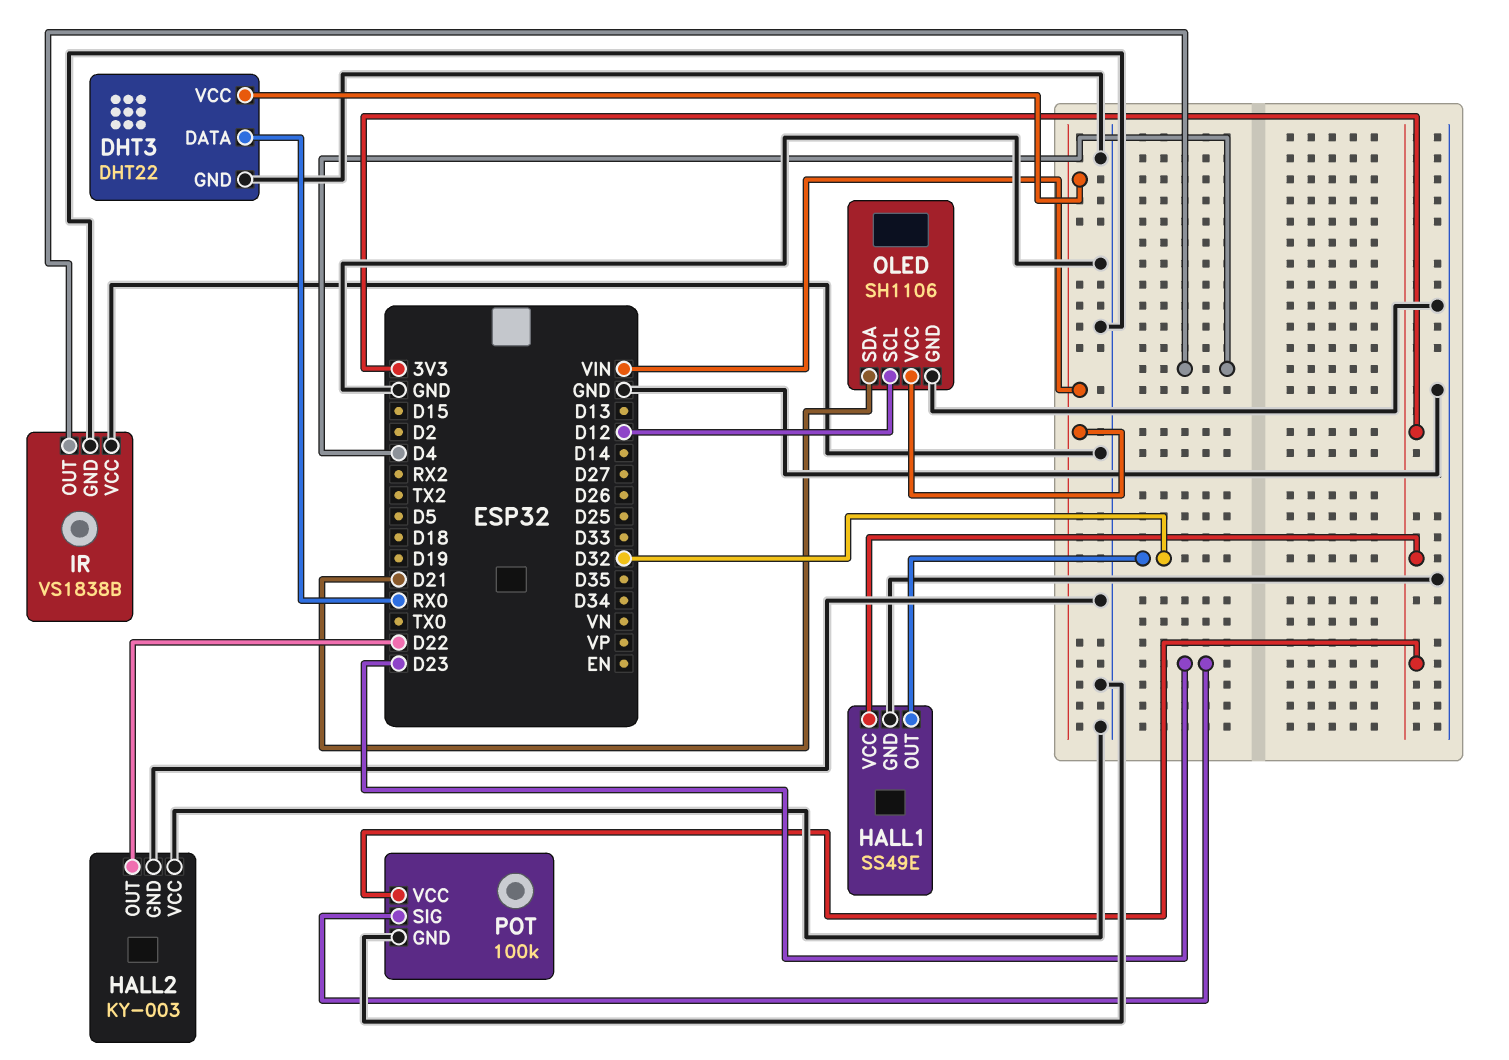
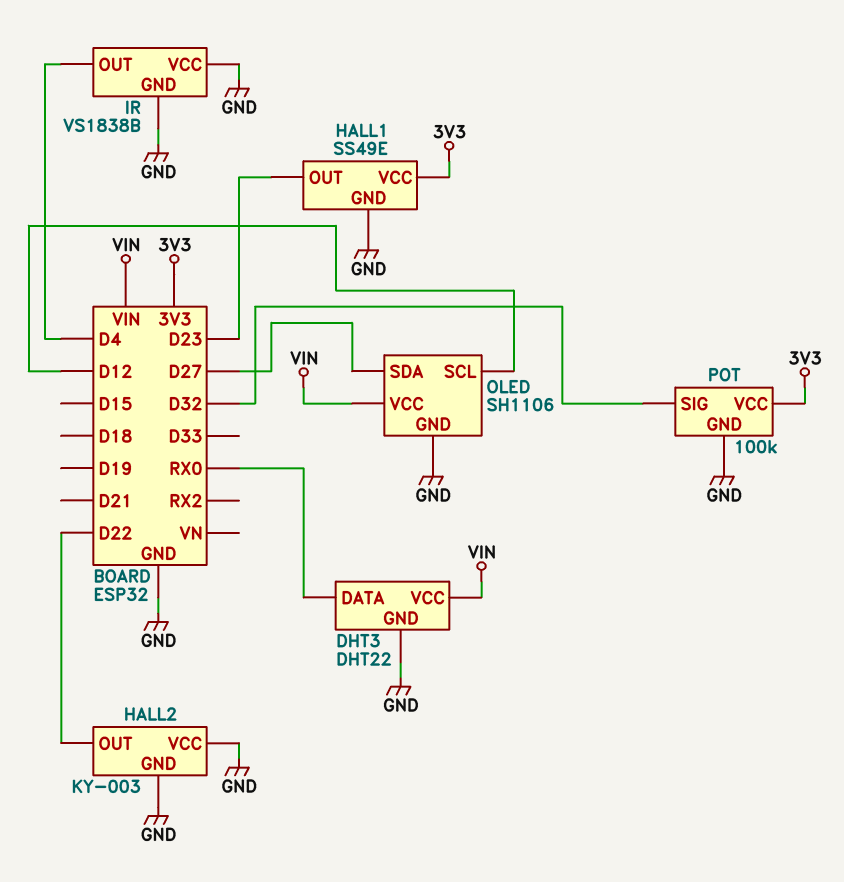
HALL1 pin OUT: D32 -> D23
OLED pin SDA: D21 -> D27
POT pin SIG: D23 -> D32

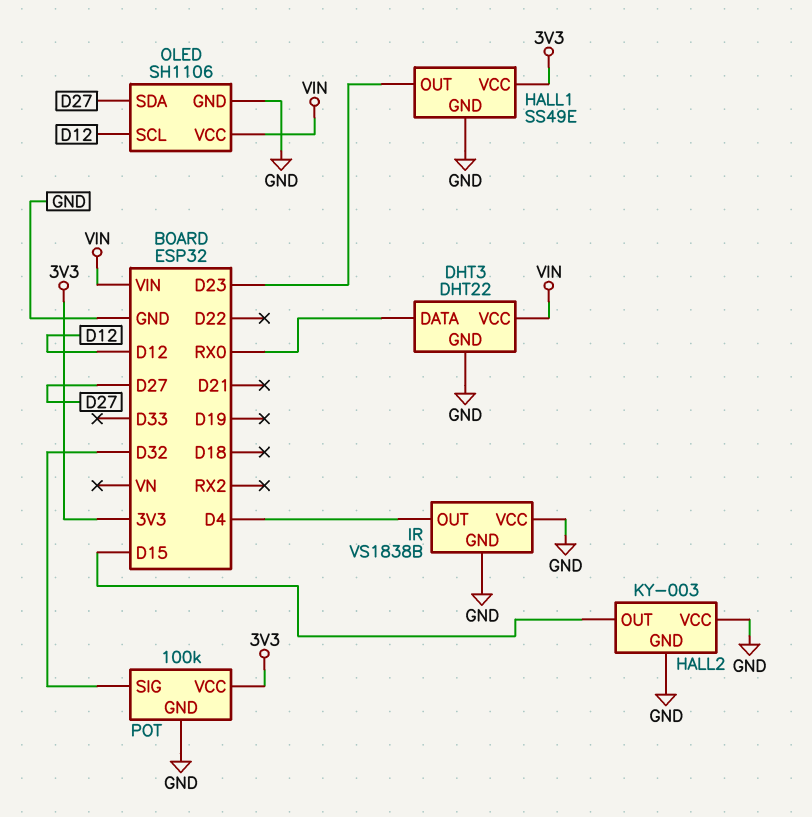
HALL2 pin OUT: D22 -> D15

